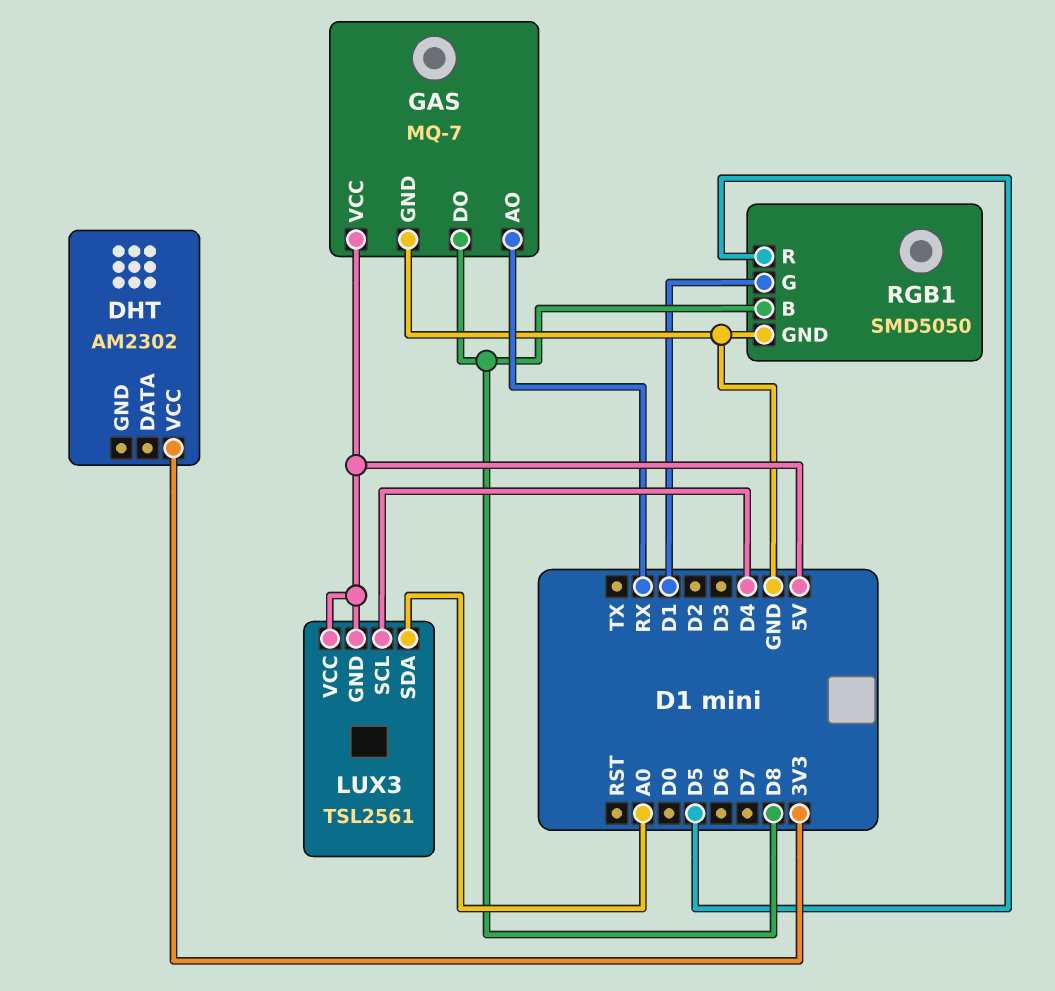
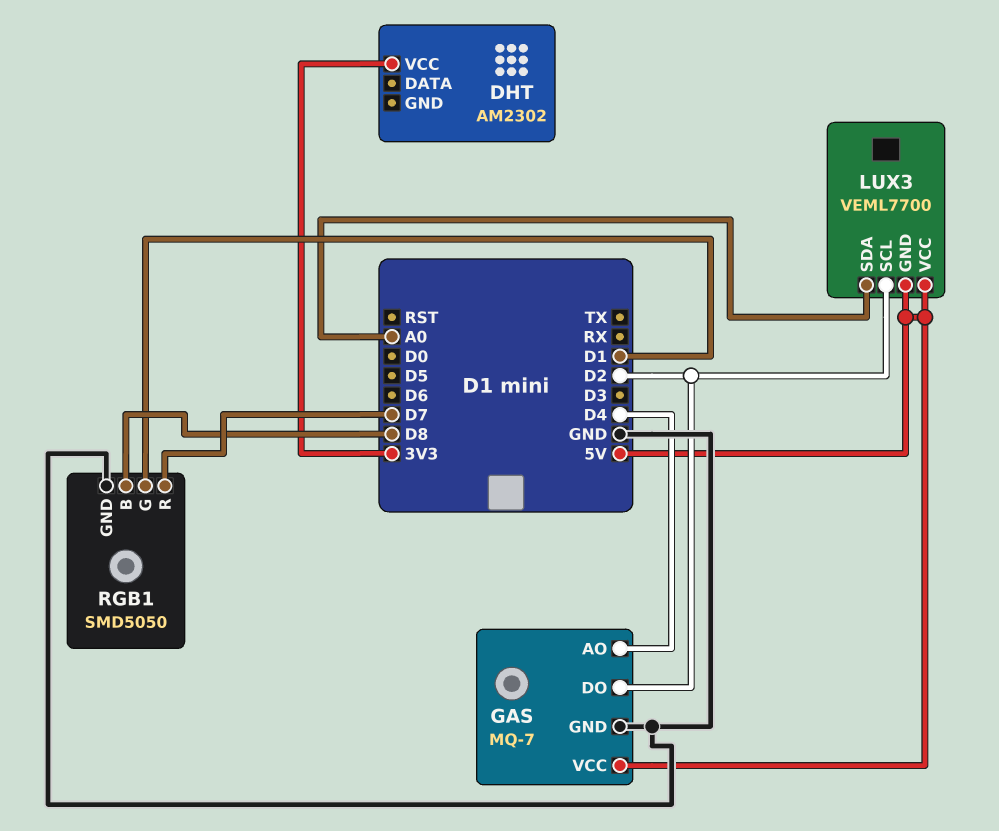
GAS pin AO: RX -> D4
GAS pin DO: D8 -> D2
LUX3: TSL2561 -> VEML7700
LUX3 pin SCL: D4 -> D2
RGB1 pin R: D5 -> D7

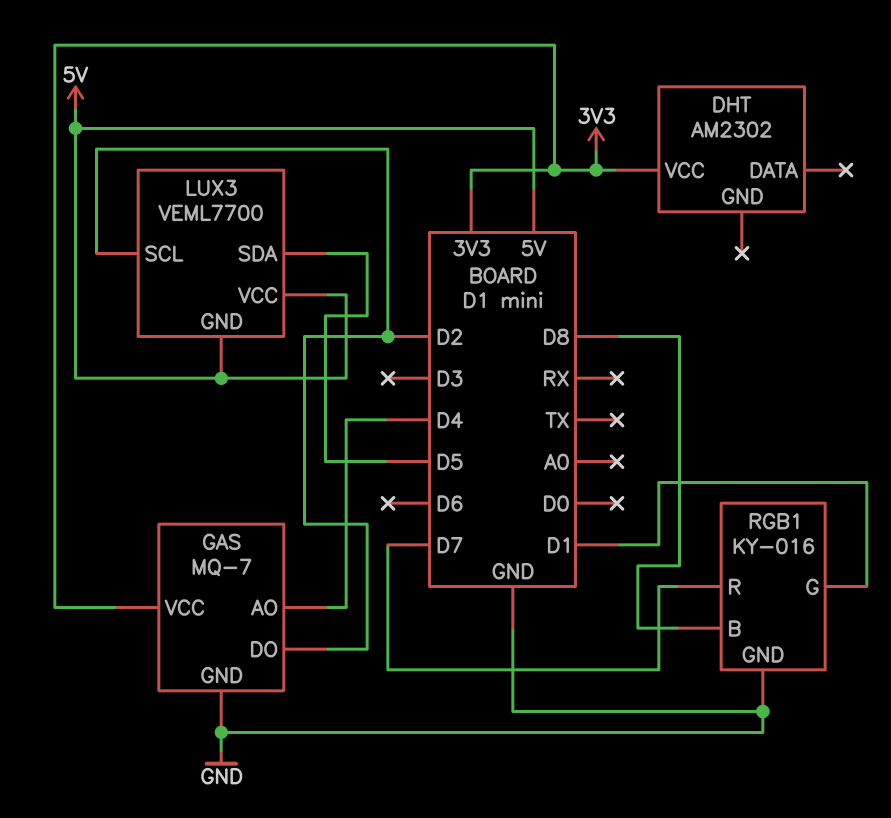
GAS pin VCC: 5V -> 3V3
LUX3 pin SDA: A0 -> D5
RGB1: SMD5050 -> KY-016

